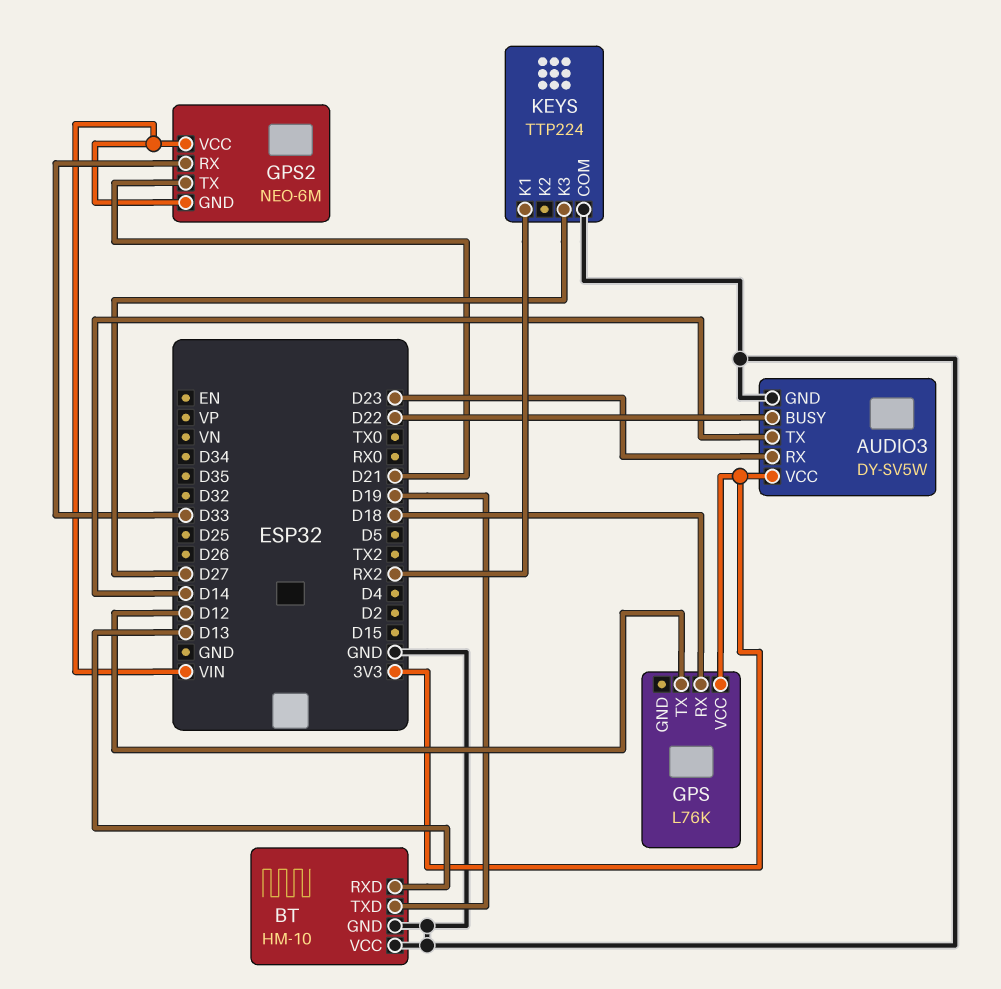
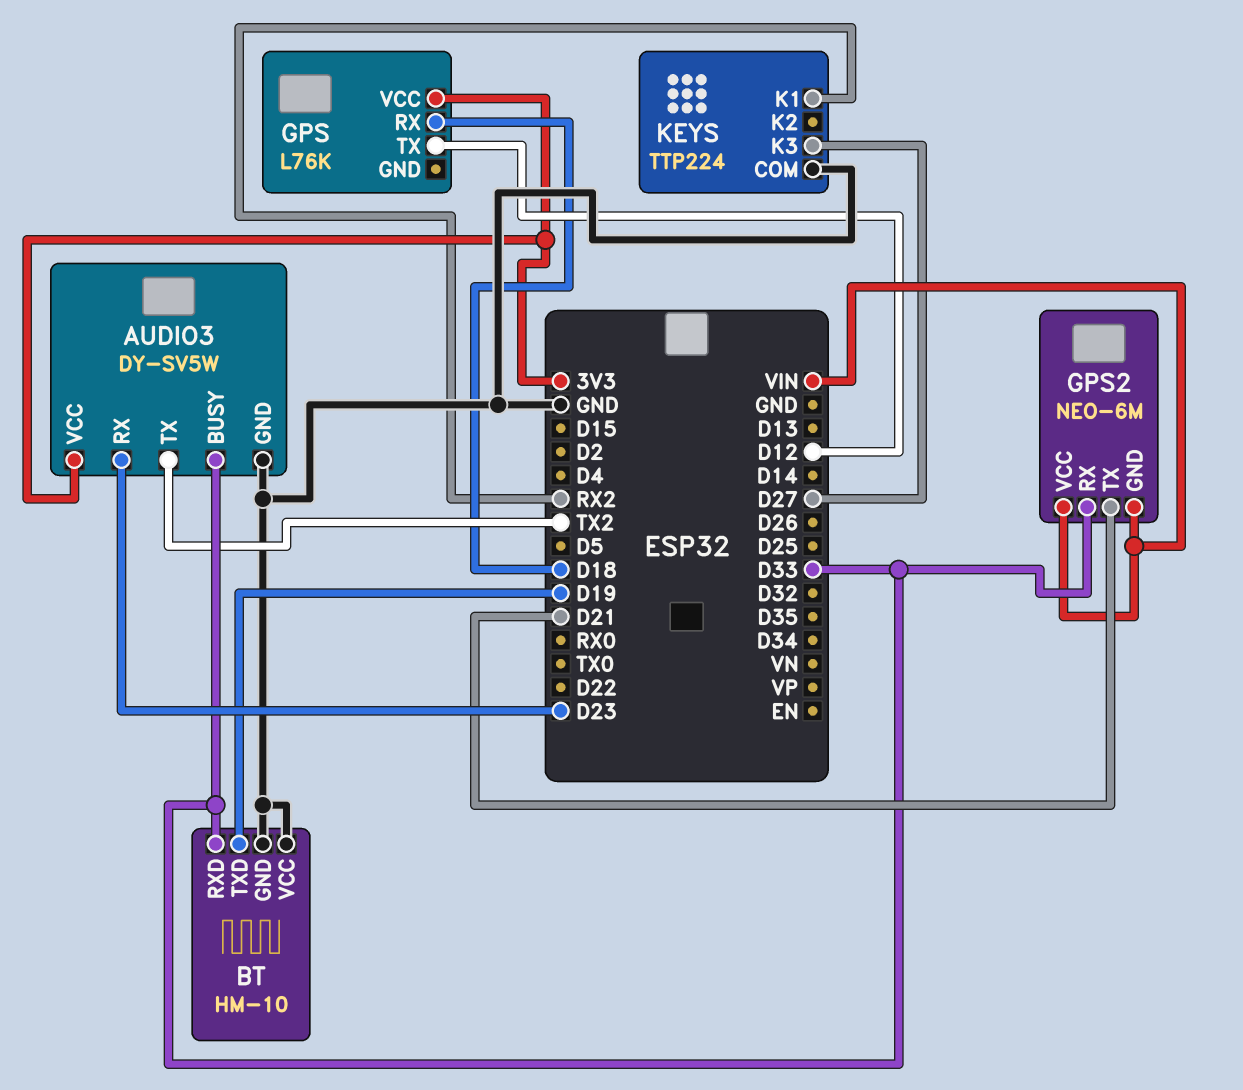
AUDIO3 pin BUSY: D22 -> D33
AUDIO3 pin TX: D14 -> TX2
BT pin RXD: D13 -> D33

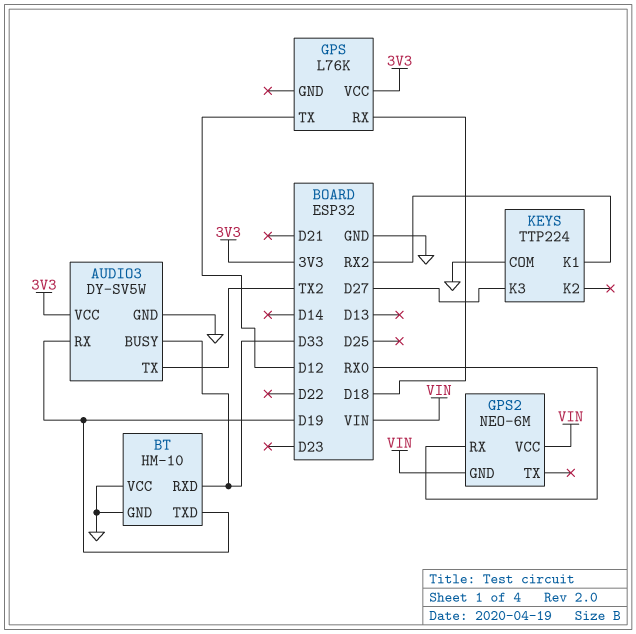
AUDIO3 pin RX: D23 -> D19
GPS2 pin RX: D33 -> RX0
GPS2 pin TX: D21 -> none

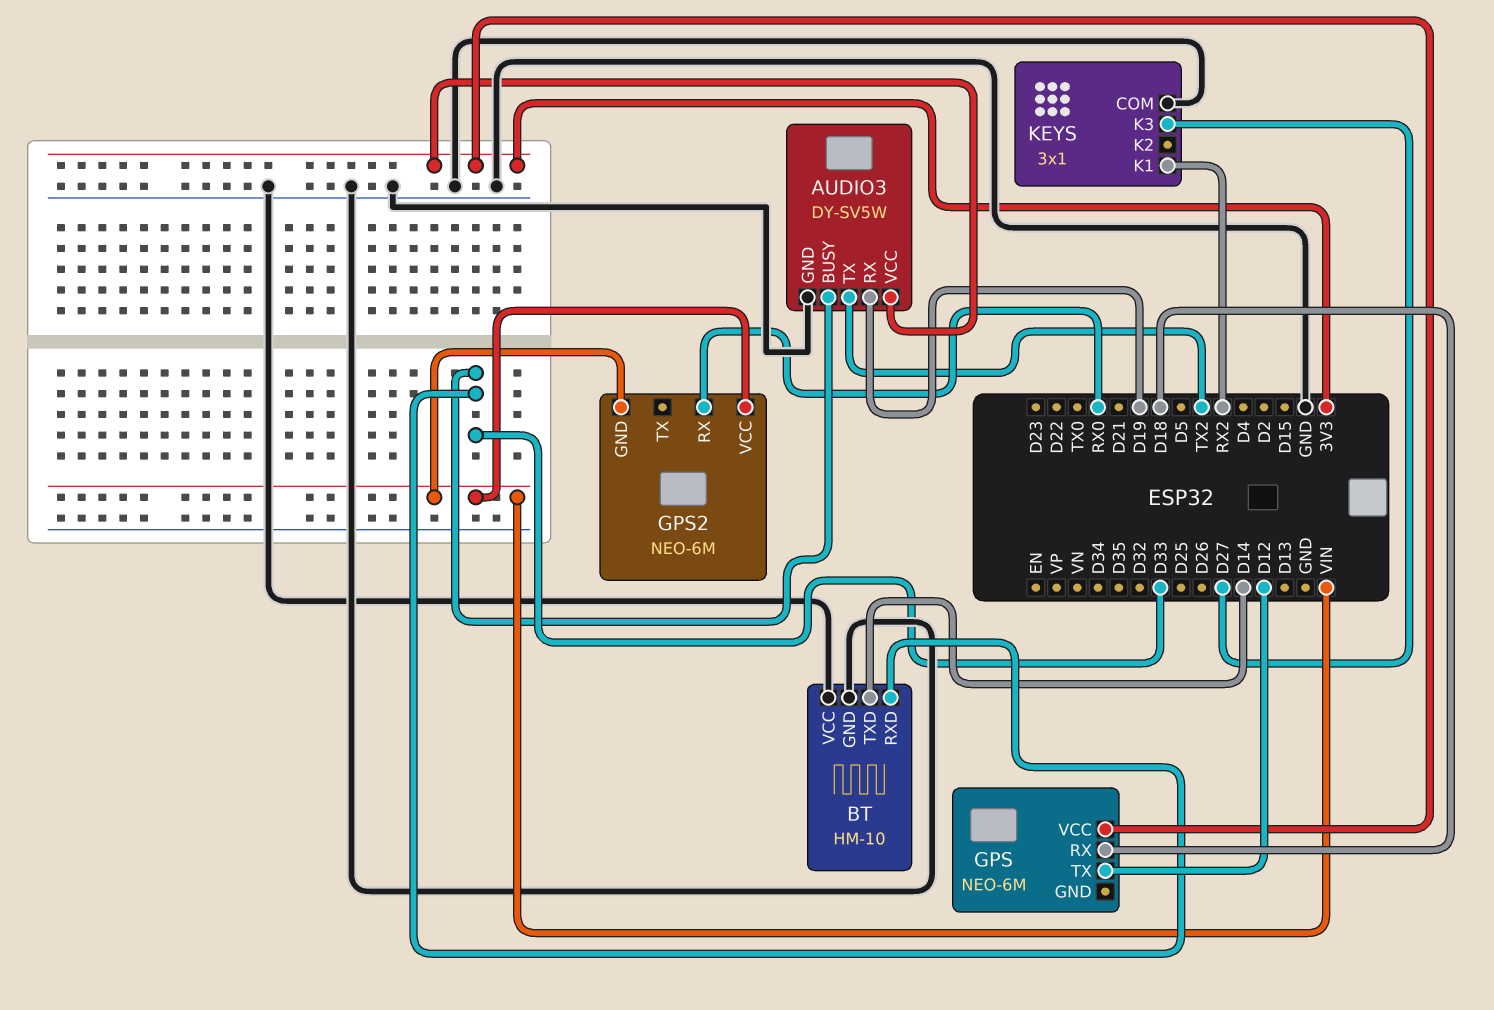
BT pin TXD: D19 -> D14
GPS: L76K -> NEO-6M
KEYS: TTP224 -> 3x1

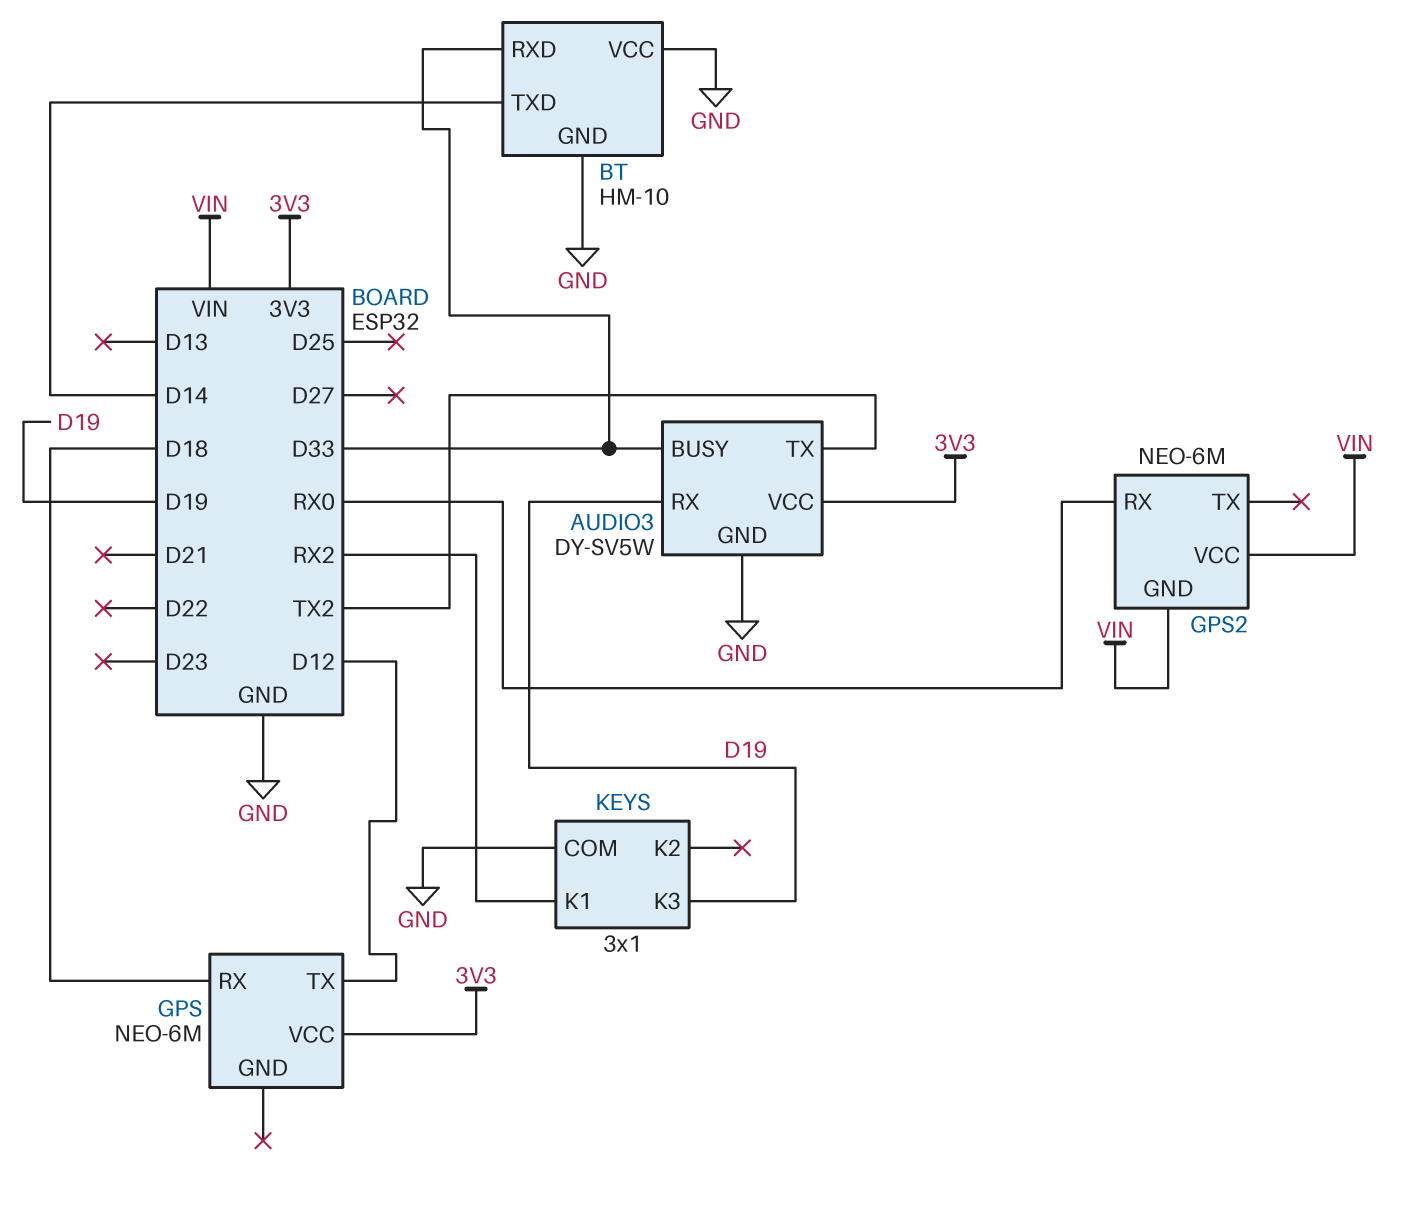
KEYS pin K3: D27 -> D19

